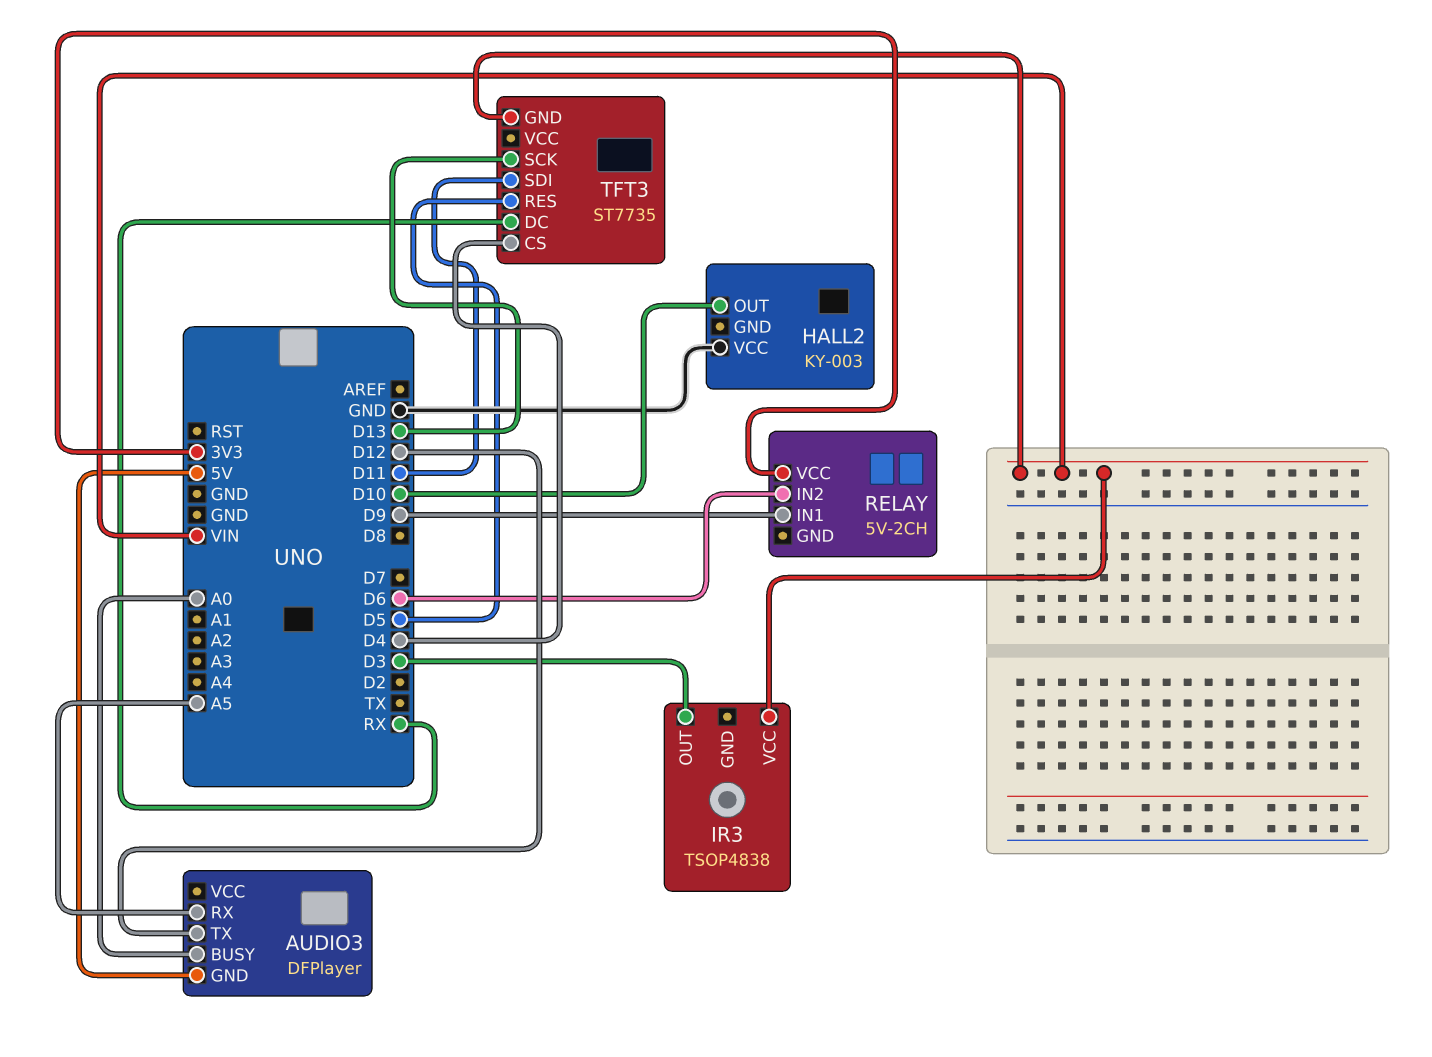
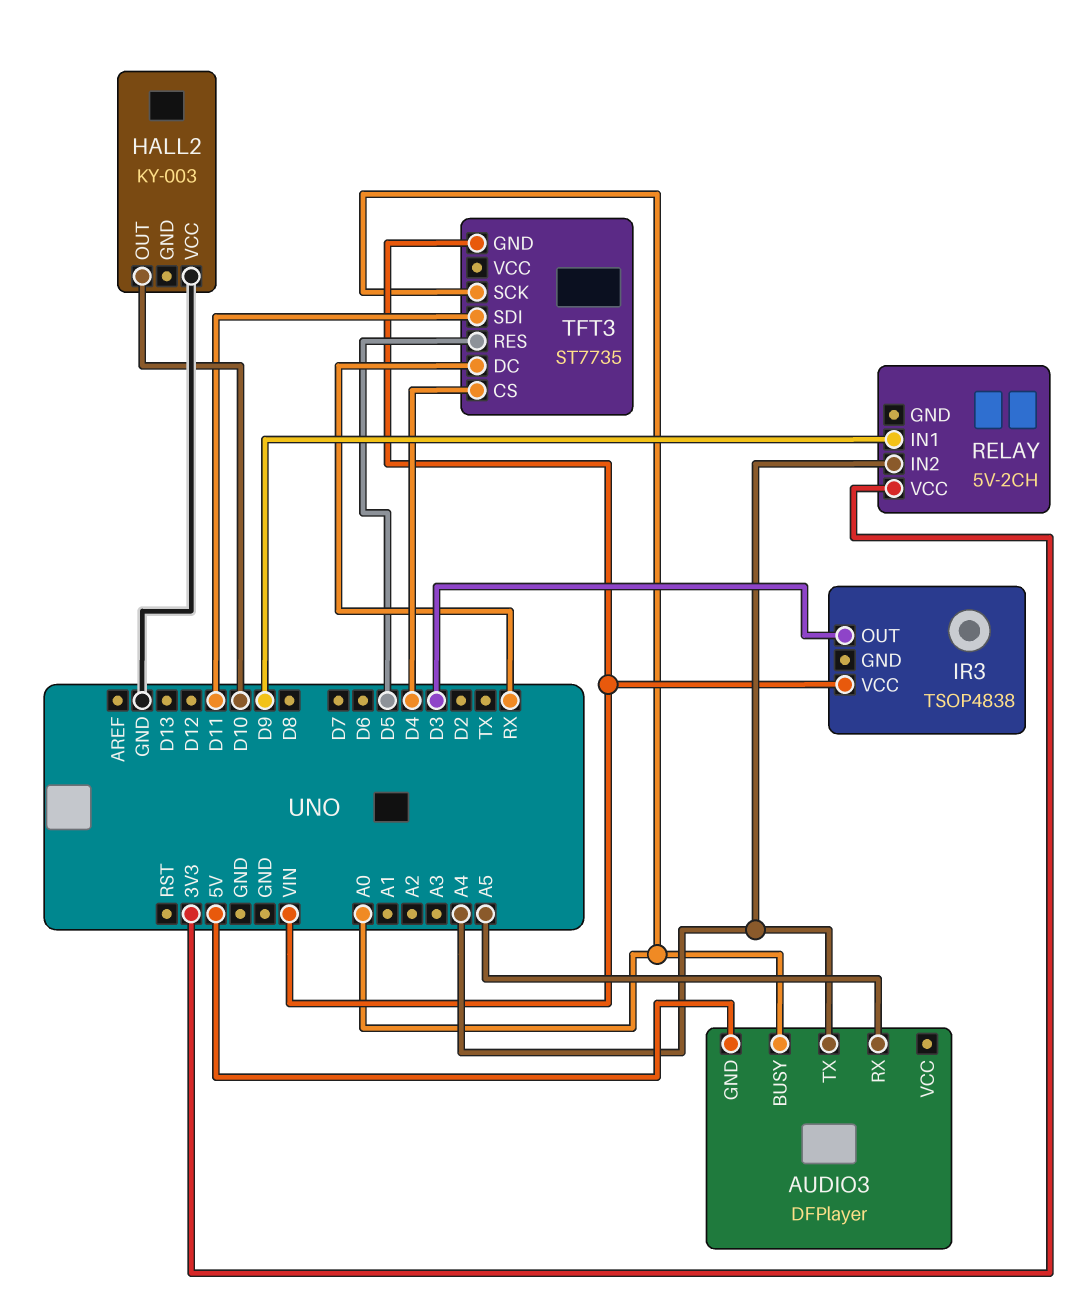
AUDIO3 pin TX: D12 -> A4
RELAY pin IN2: D6 -> A4
TFT3 pin SCK: D13 -> A0

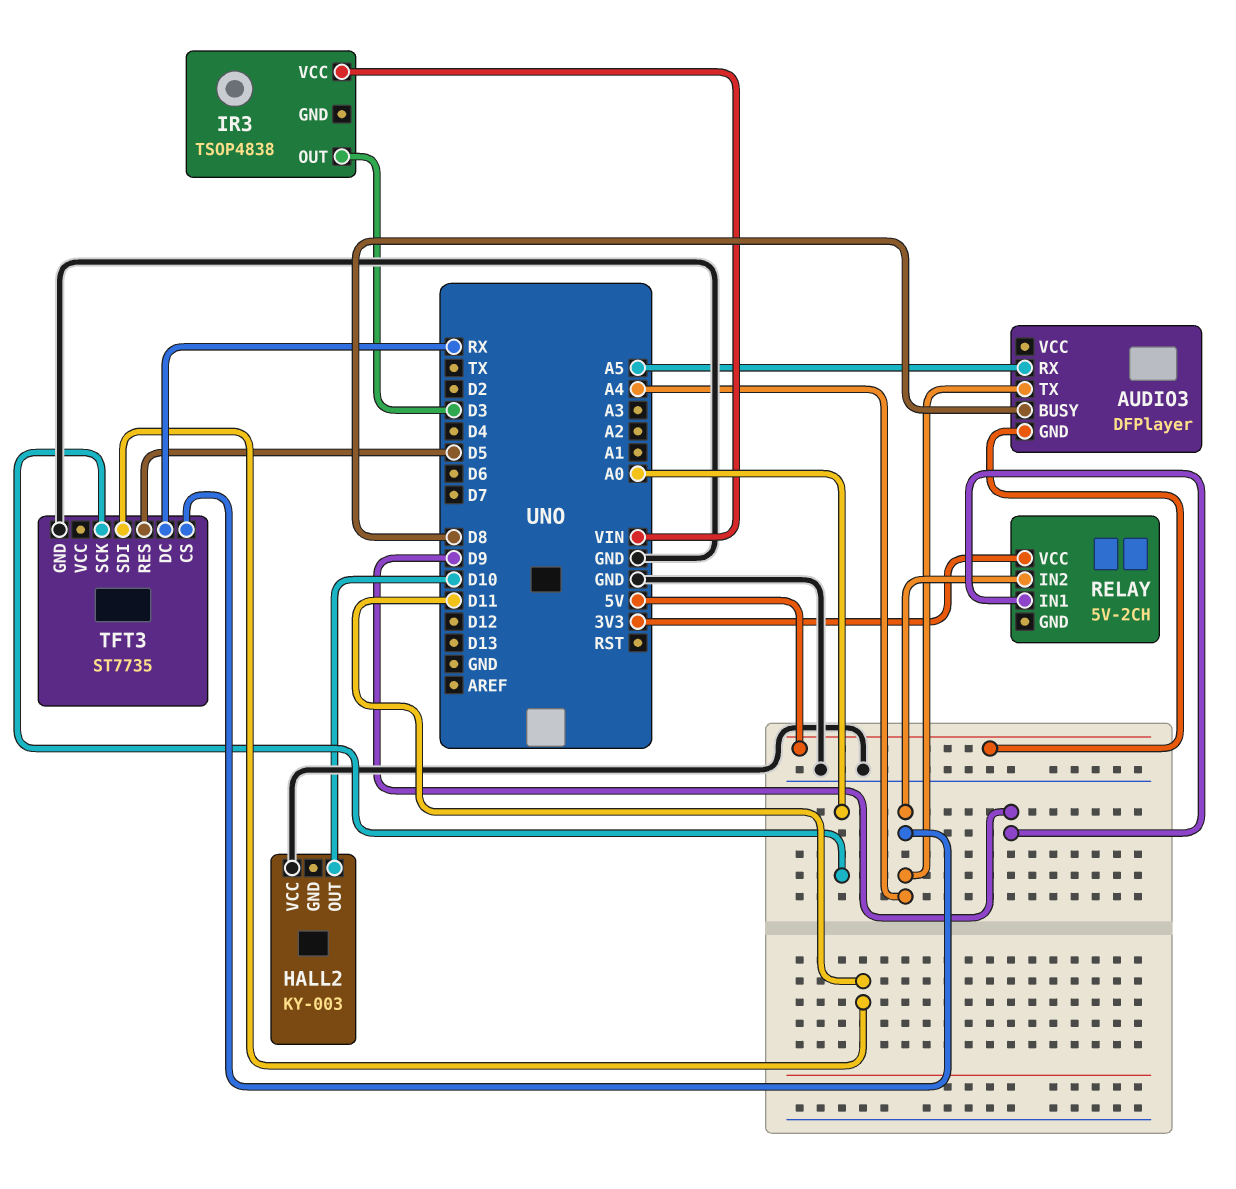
AUDIO3 pin BUSY: A0 -> D8
TFT3 pin CS: D4 -> A4
TFT3 pin GND: VIN -> GND

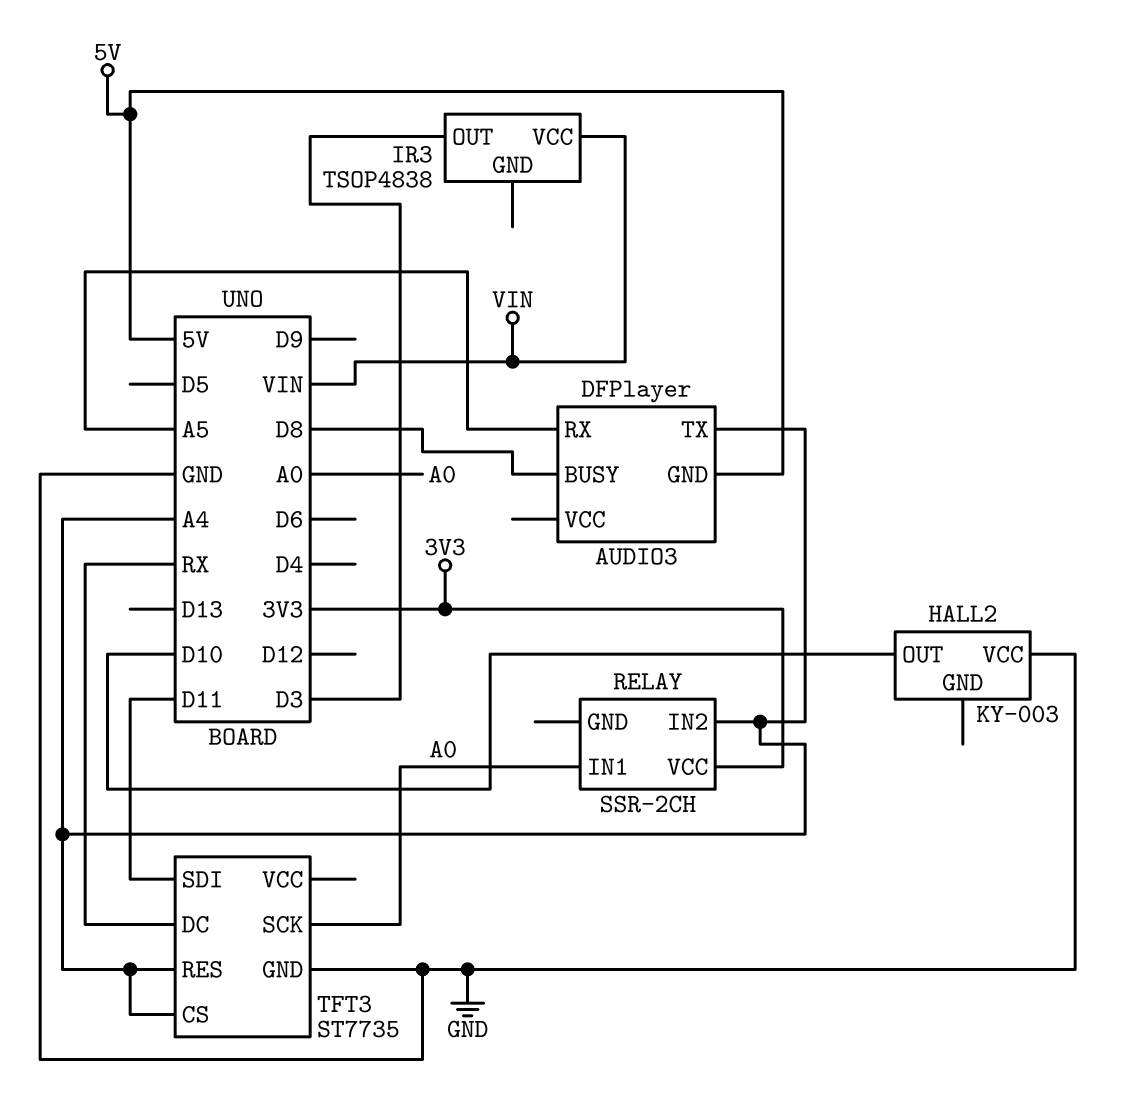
RELAY: 5V-2CH -> SSR-2CH
RELAY pin IN1: D9 -> A0
TFT3 pin RES: D5 -> A4

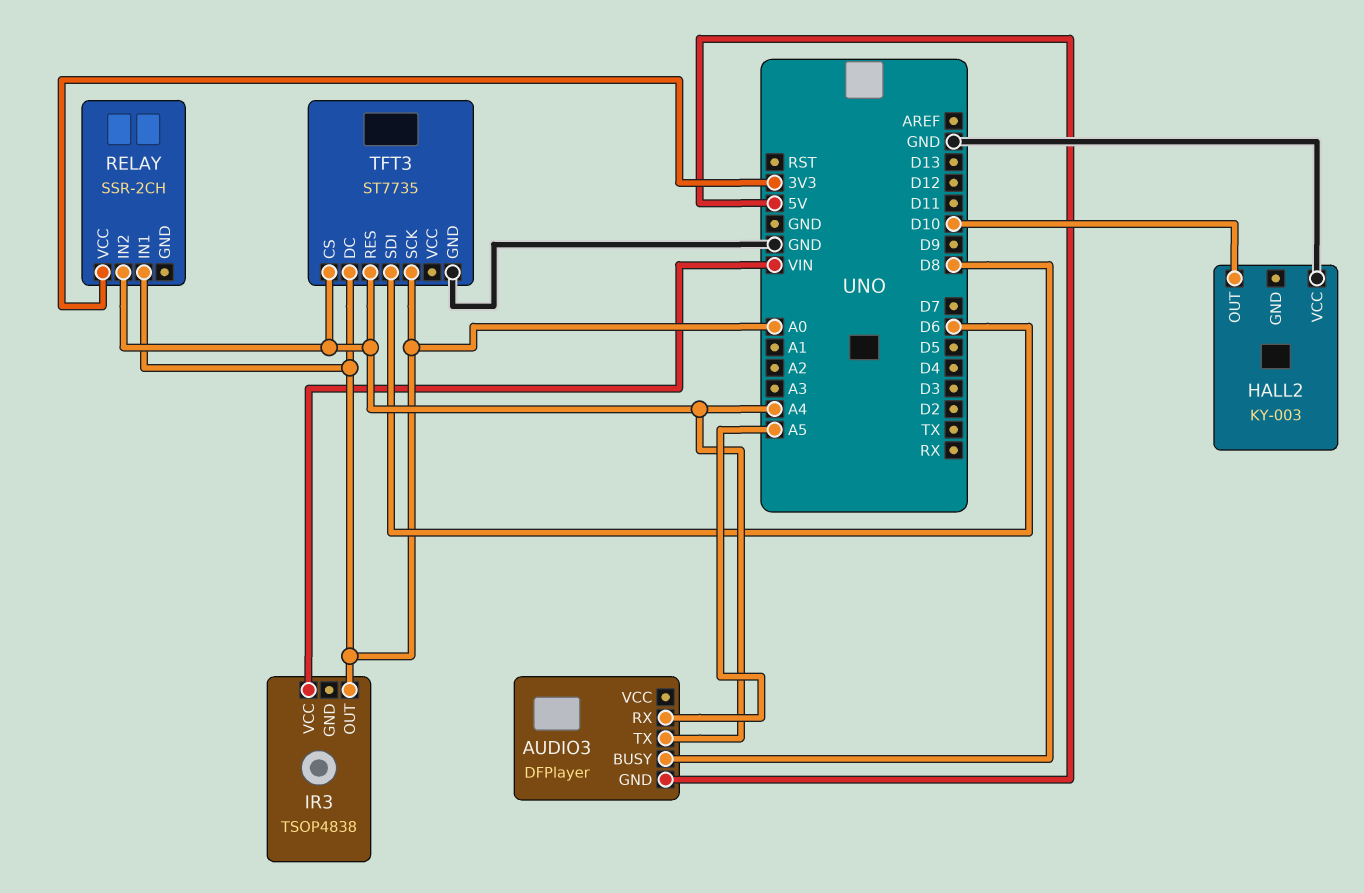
IR3 pin OUT: D3 -> A0
TFT3 pin DC: RX -> A0
TFT3 pin SDI: D11 -> D6

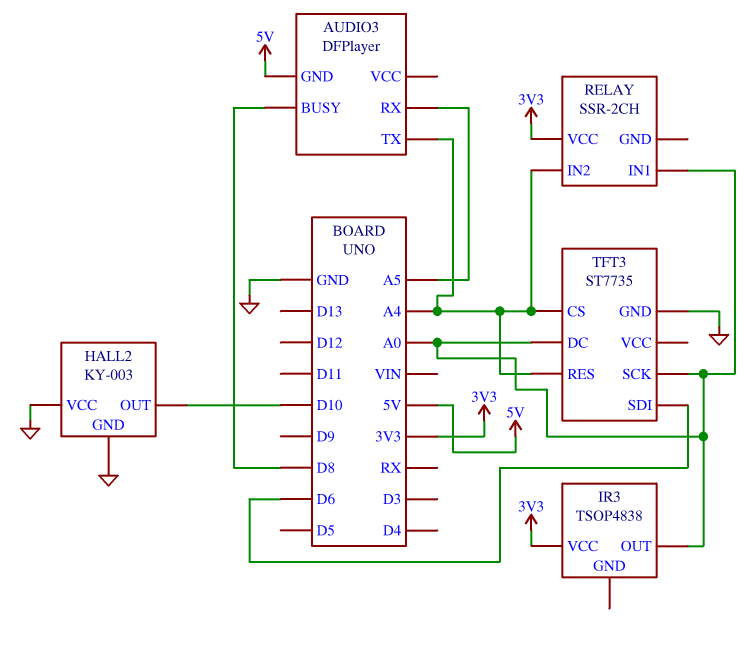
HALL2 pin GND: none -> GND
IR3 pin VCC: VIN -> 3V3

